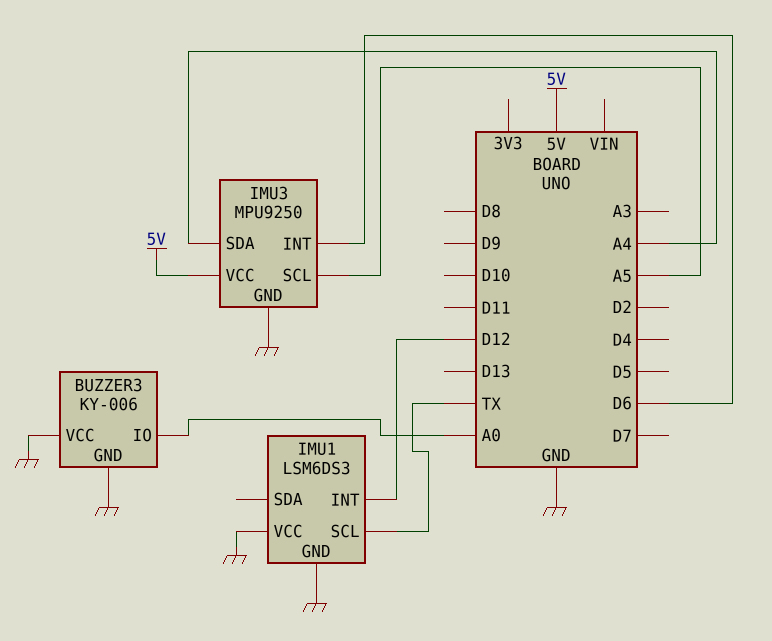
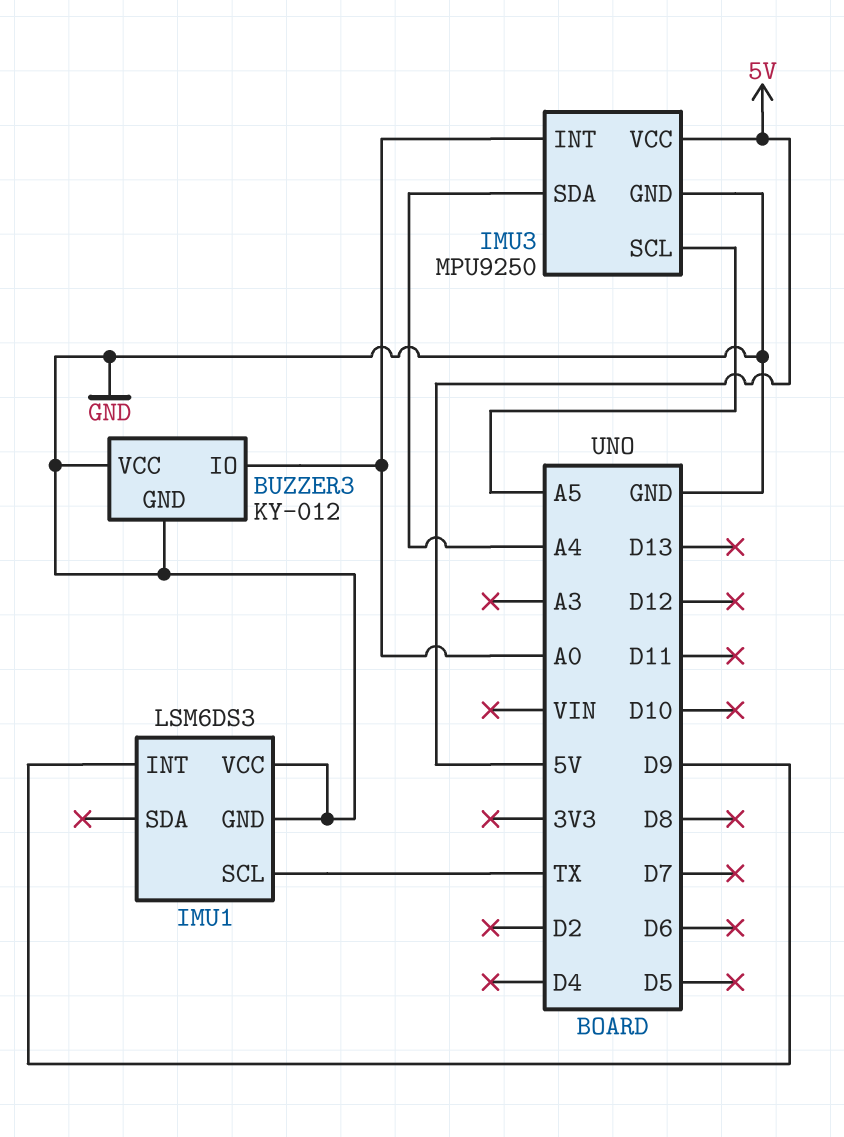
BUZZER3: KY-006 -> KY-012
IMU1 pin INT: D12 -> D9
IMU3 pin INT: D6 -> A0

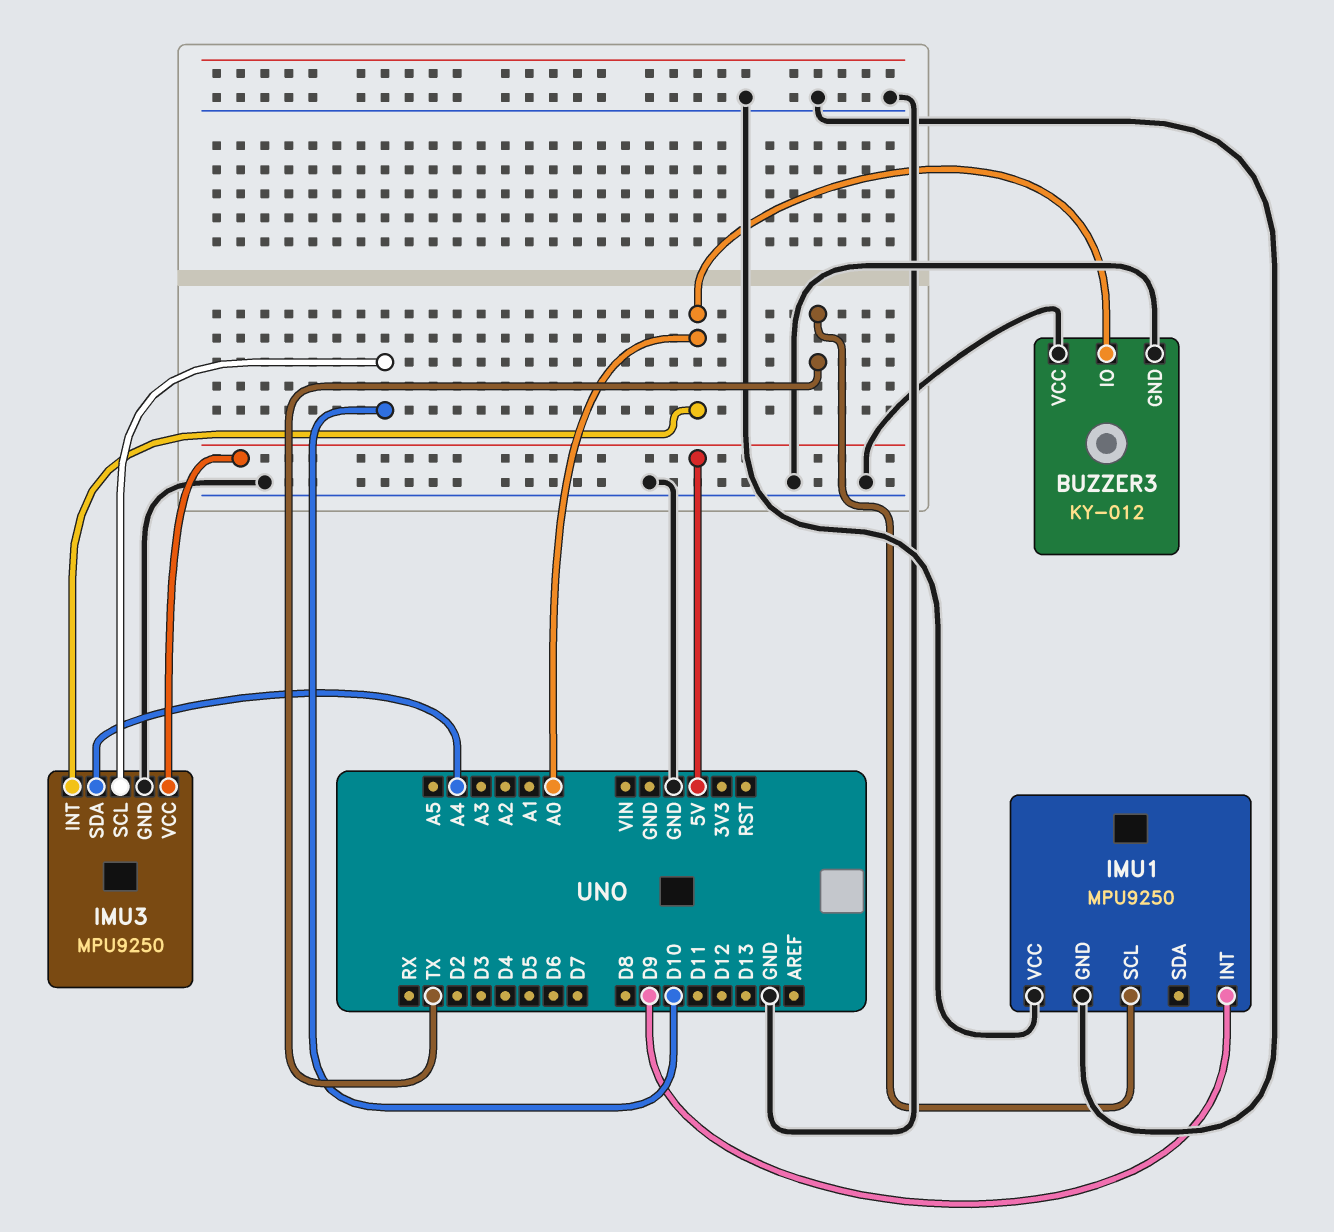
IMU1: LSM6DS3 -> MPU9250
IMU3 pin SCL: A5 -> D10

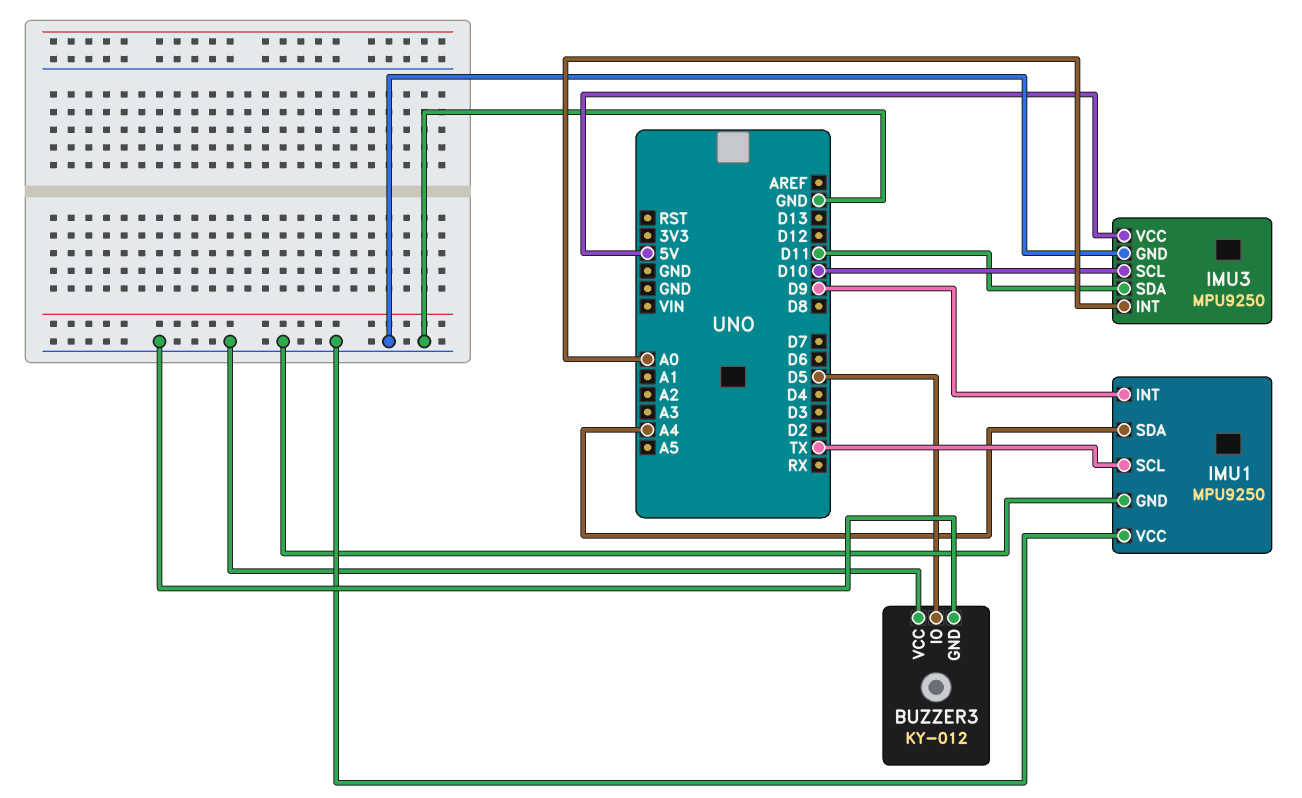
BUZZER3 pin IO: A0 -> D5
IMU1 pin SDA: none -> A4
IMU3 pin SDA: A4 -> D11

